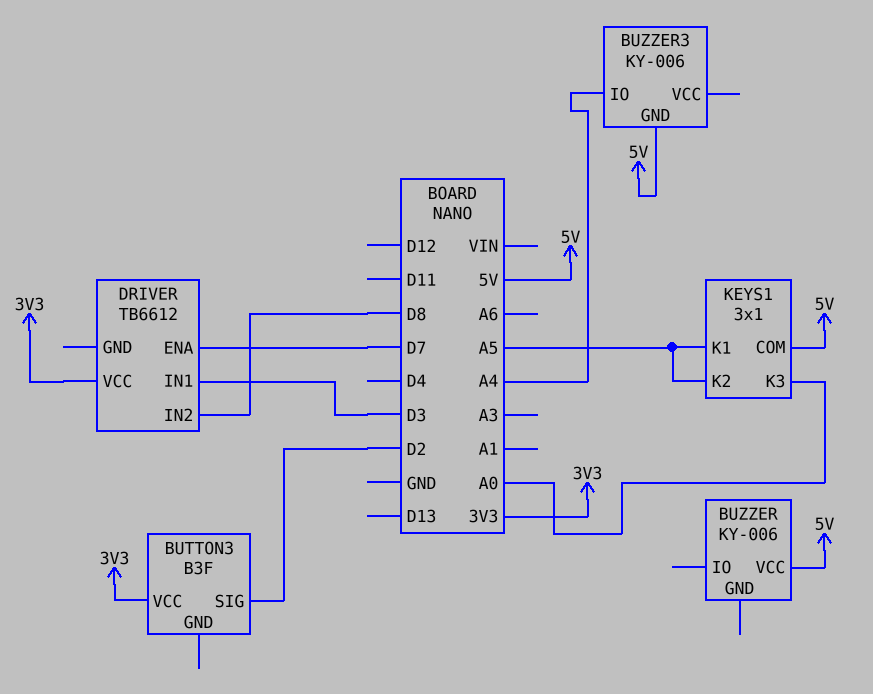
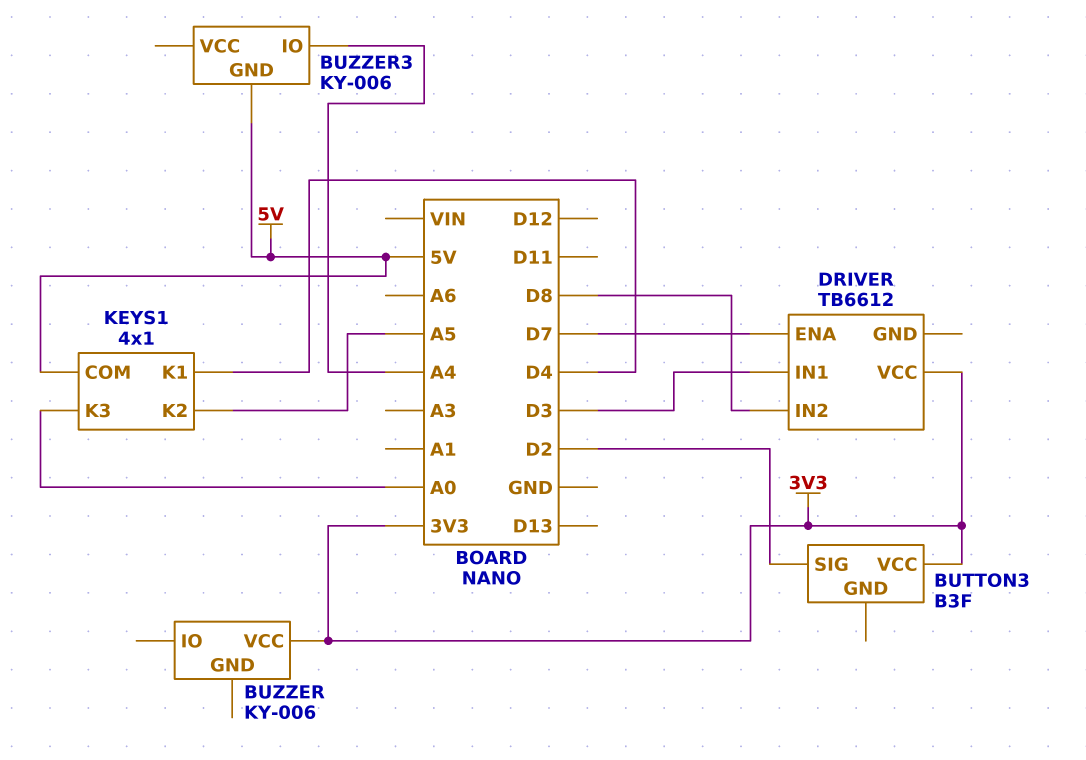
BUZZER pin VCC: 5V -> 3V3
KEYS1: 3x1 -> 4x1
KEYS1 pin K1: A5 -> D4

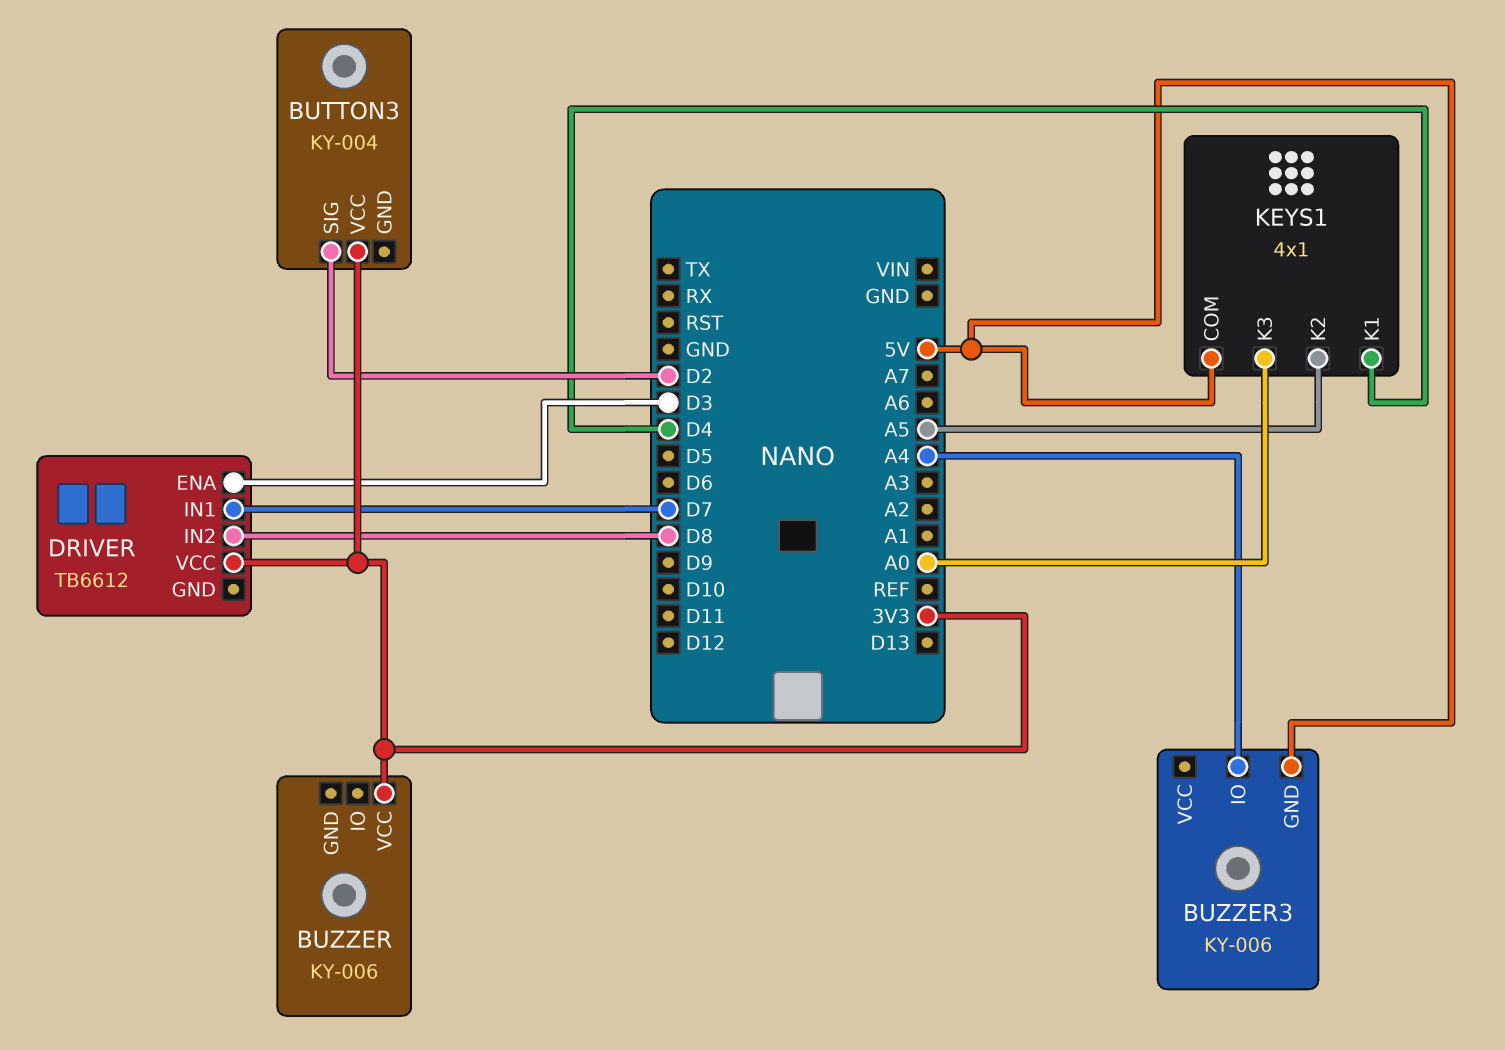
BUTTON3: B3F -> KY-004
DRIVER pin ENA: D7 -> D3
DRIVER pin IN1: D3 -> D7

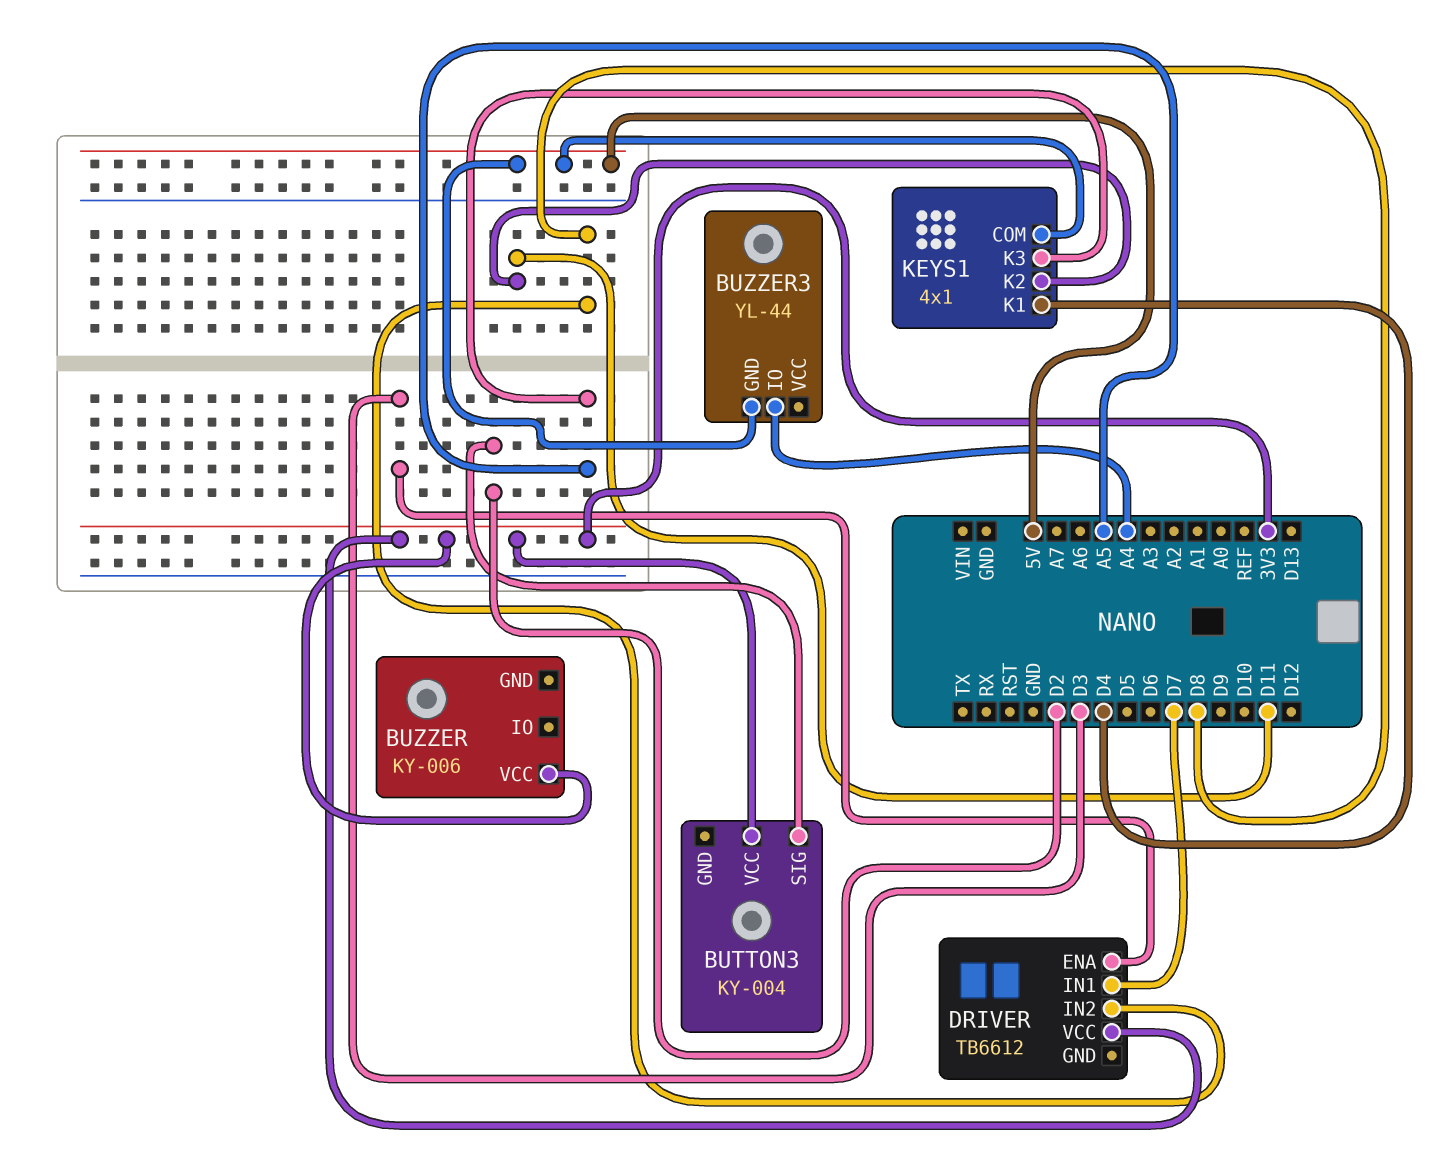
BUZZER3: KY-006 -> YL-44
KEYS1 pin K2: A5 -> D11
KEYS1 pin K3: A0 -> A5

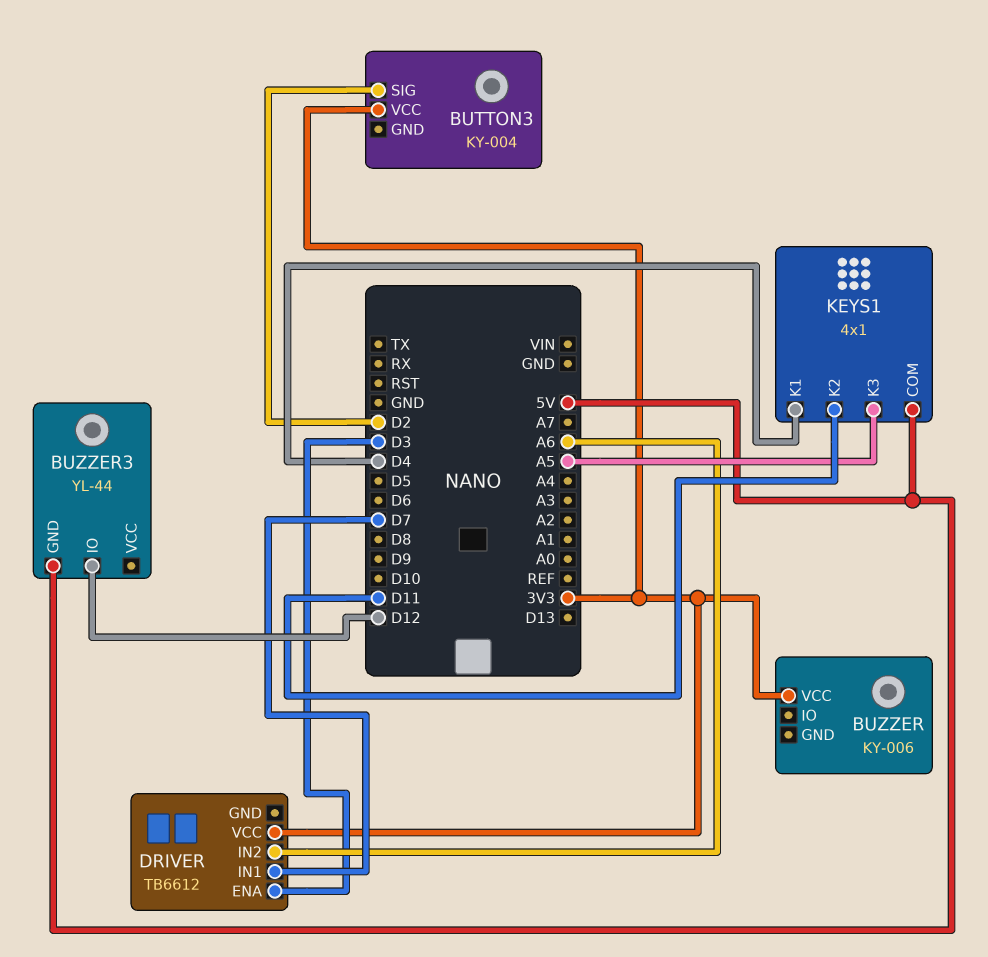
BUZZER3 pin IO: A4 -> D12
DRIVER pin IN2: D8 -> A6

